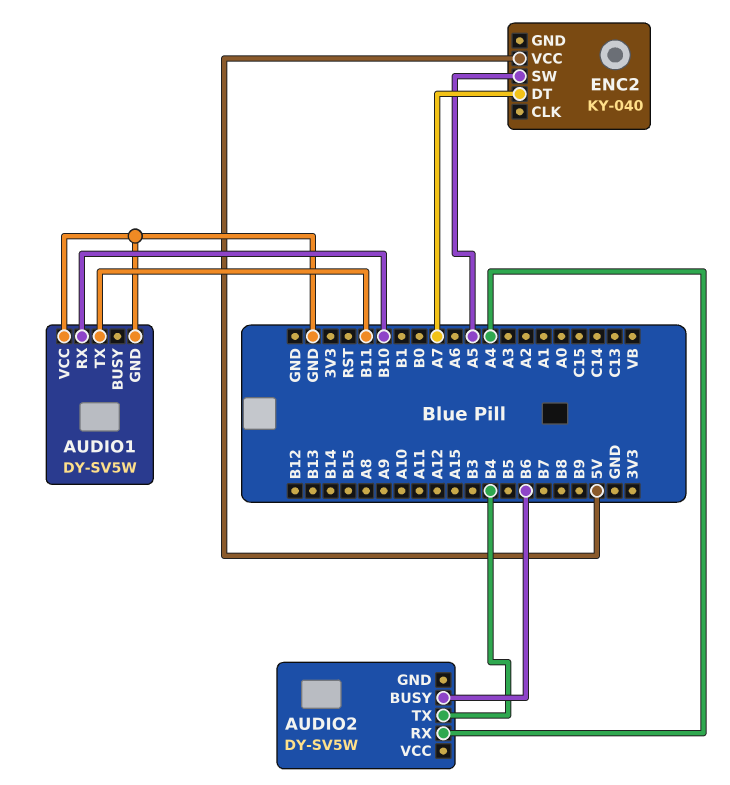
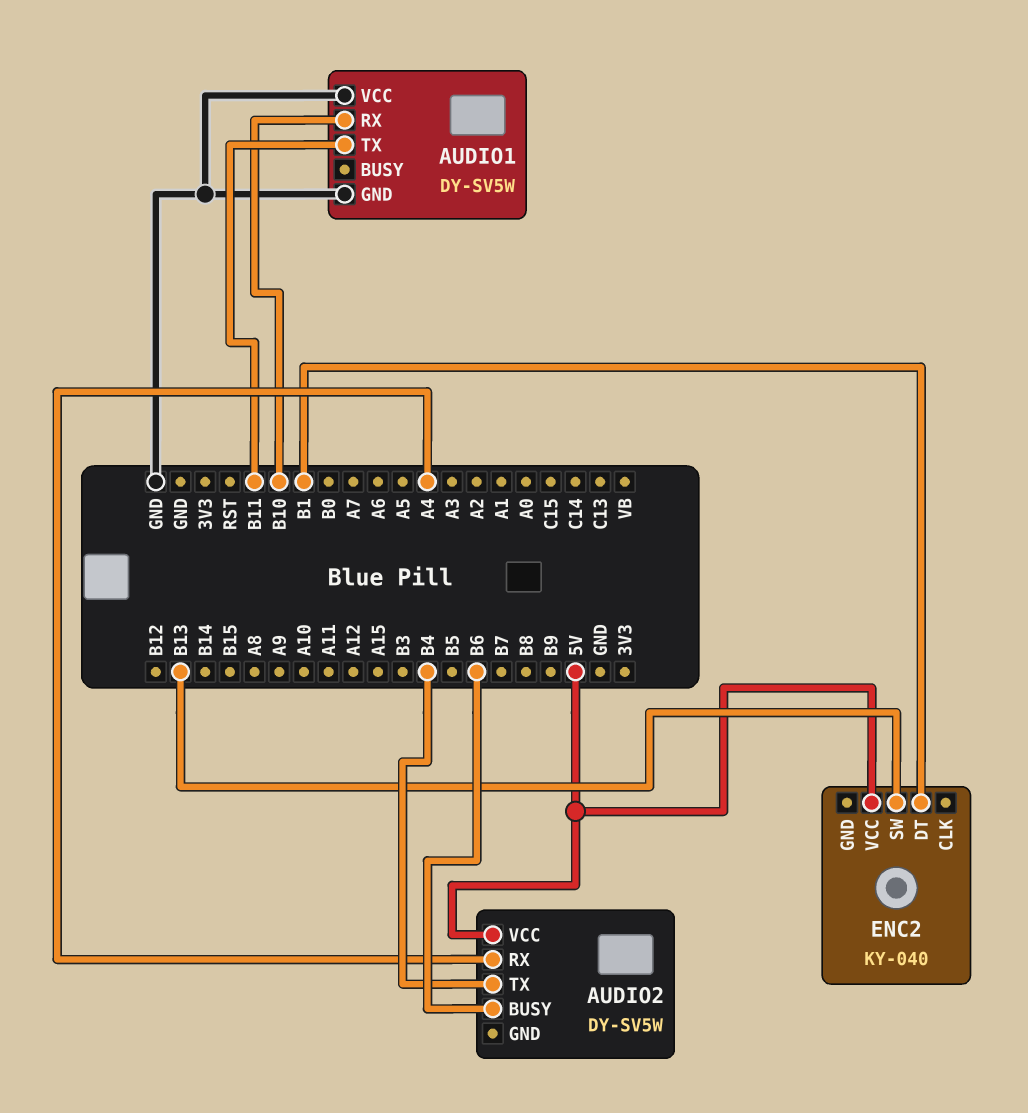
AUDIO2 pin VCC: none -> 5V
ENC2 pin DT: A7 -> B1
ENC2 pin SW: A5 -> B13

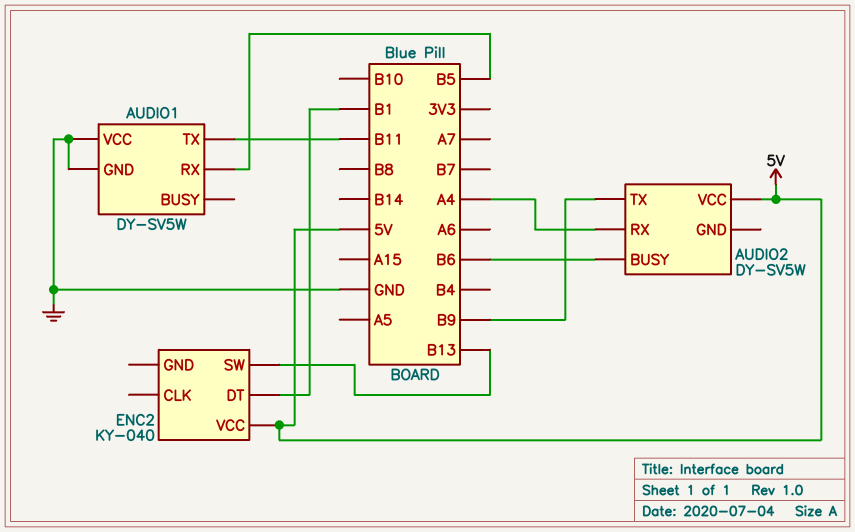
AUDIO1 pin RX: B10 -> B5
AUDIO2 pin TX: B4 -> B9

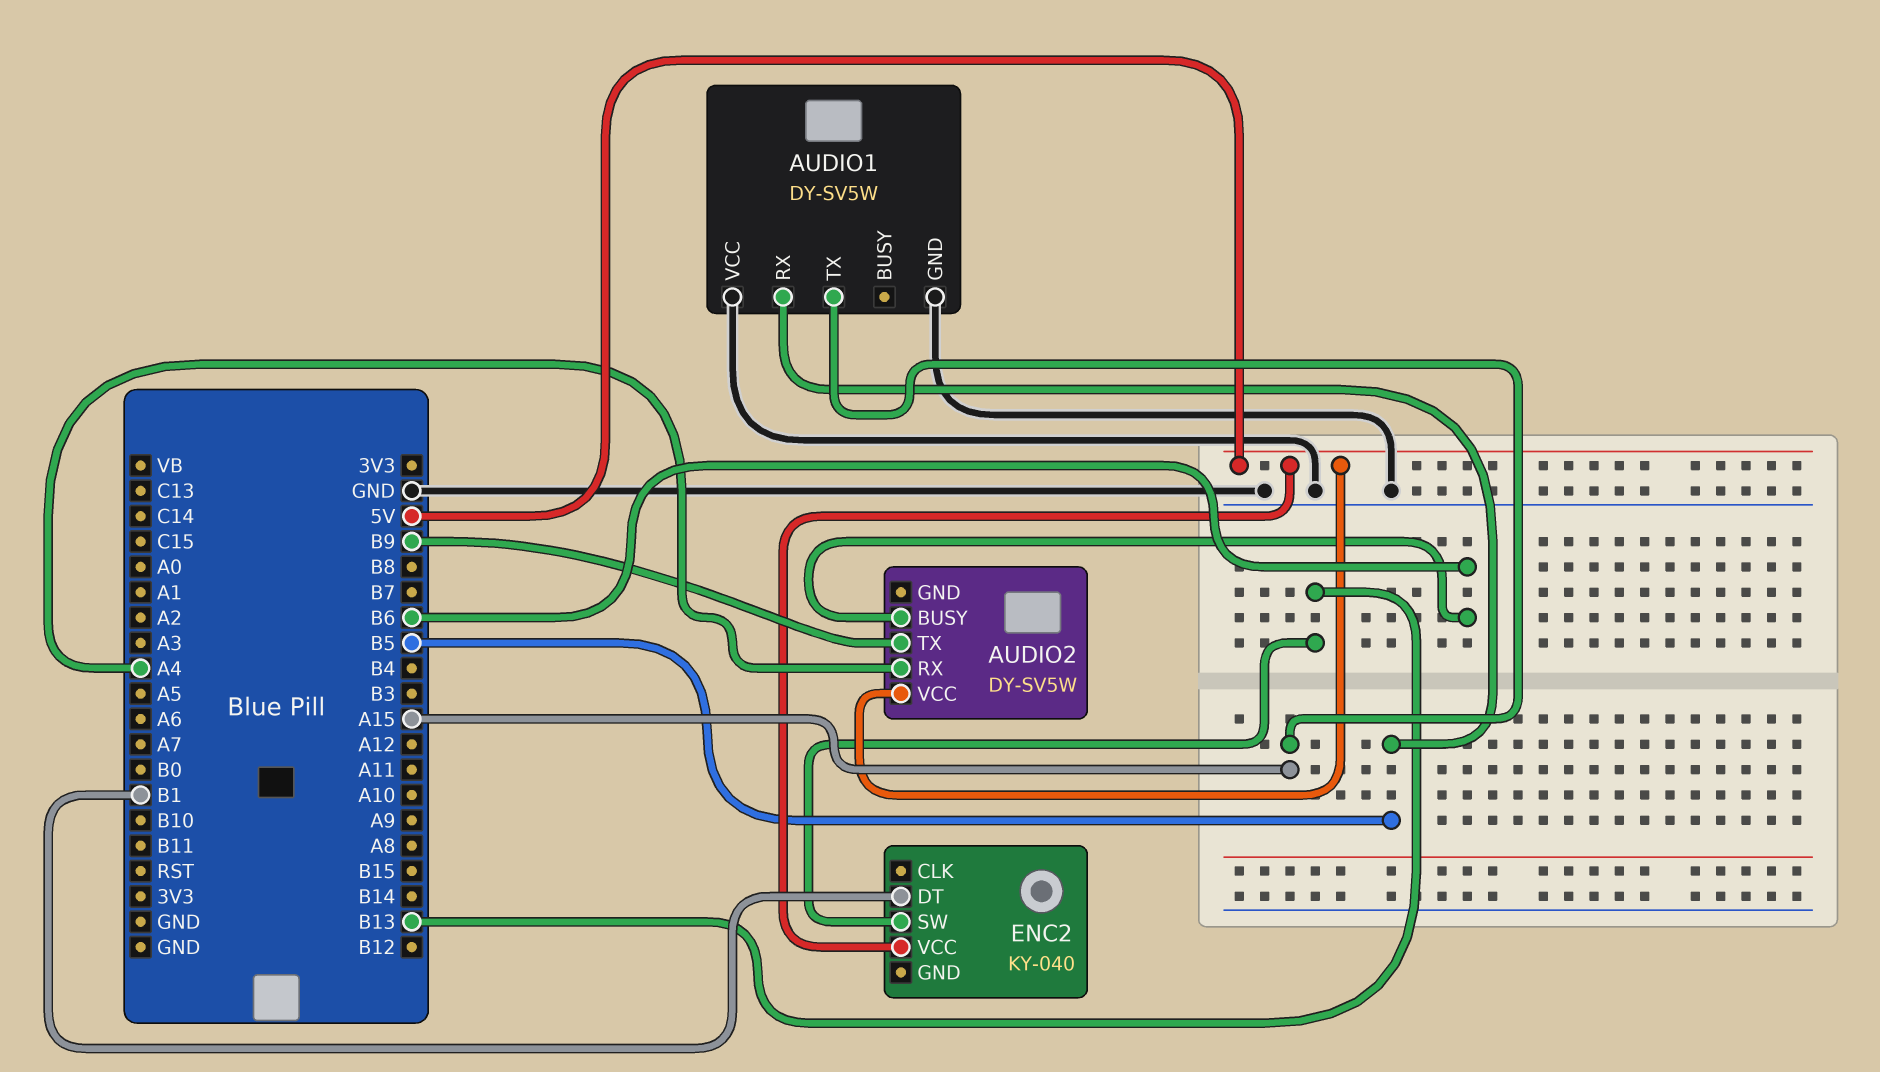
AUDIO1 pin TX: B11 -> A15

